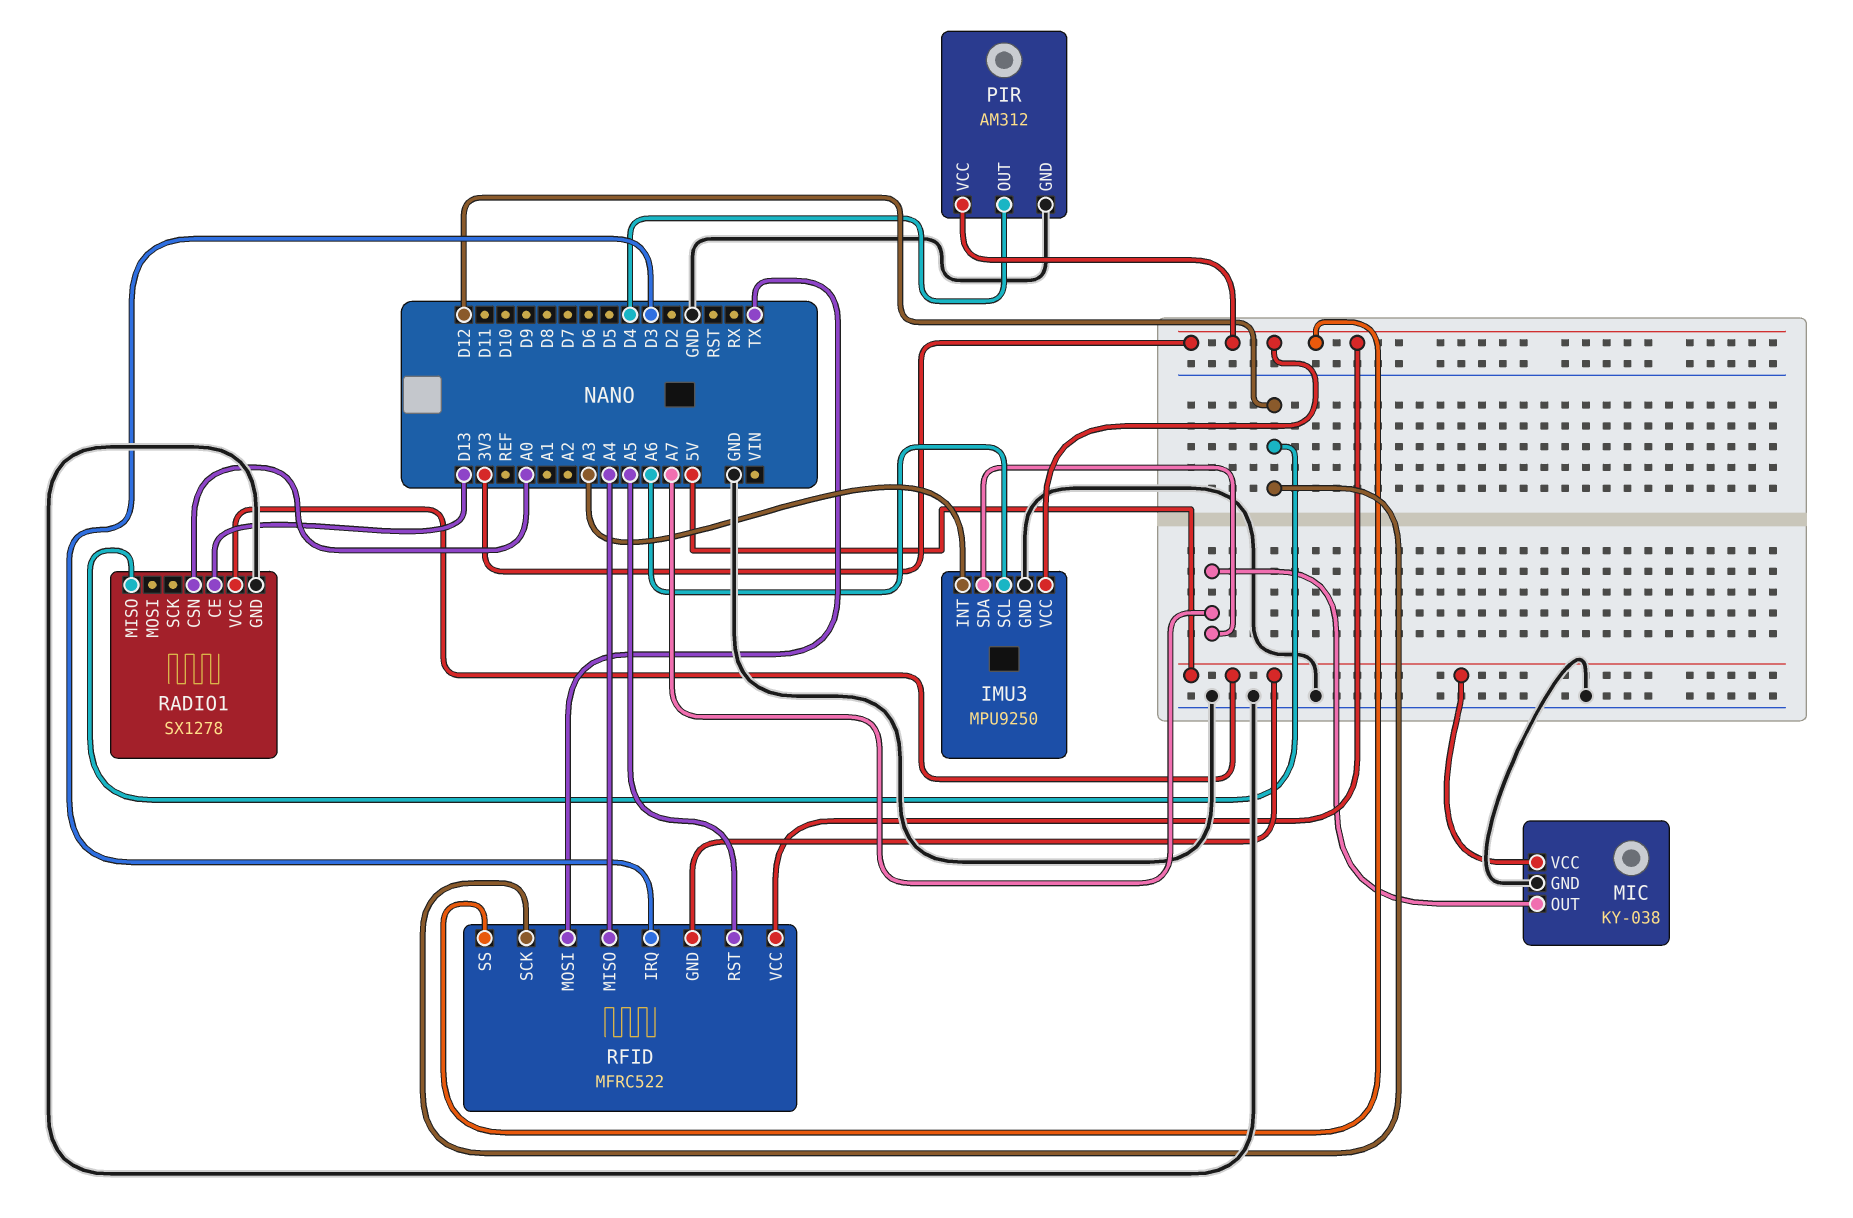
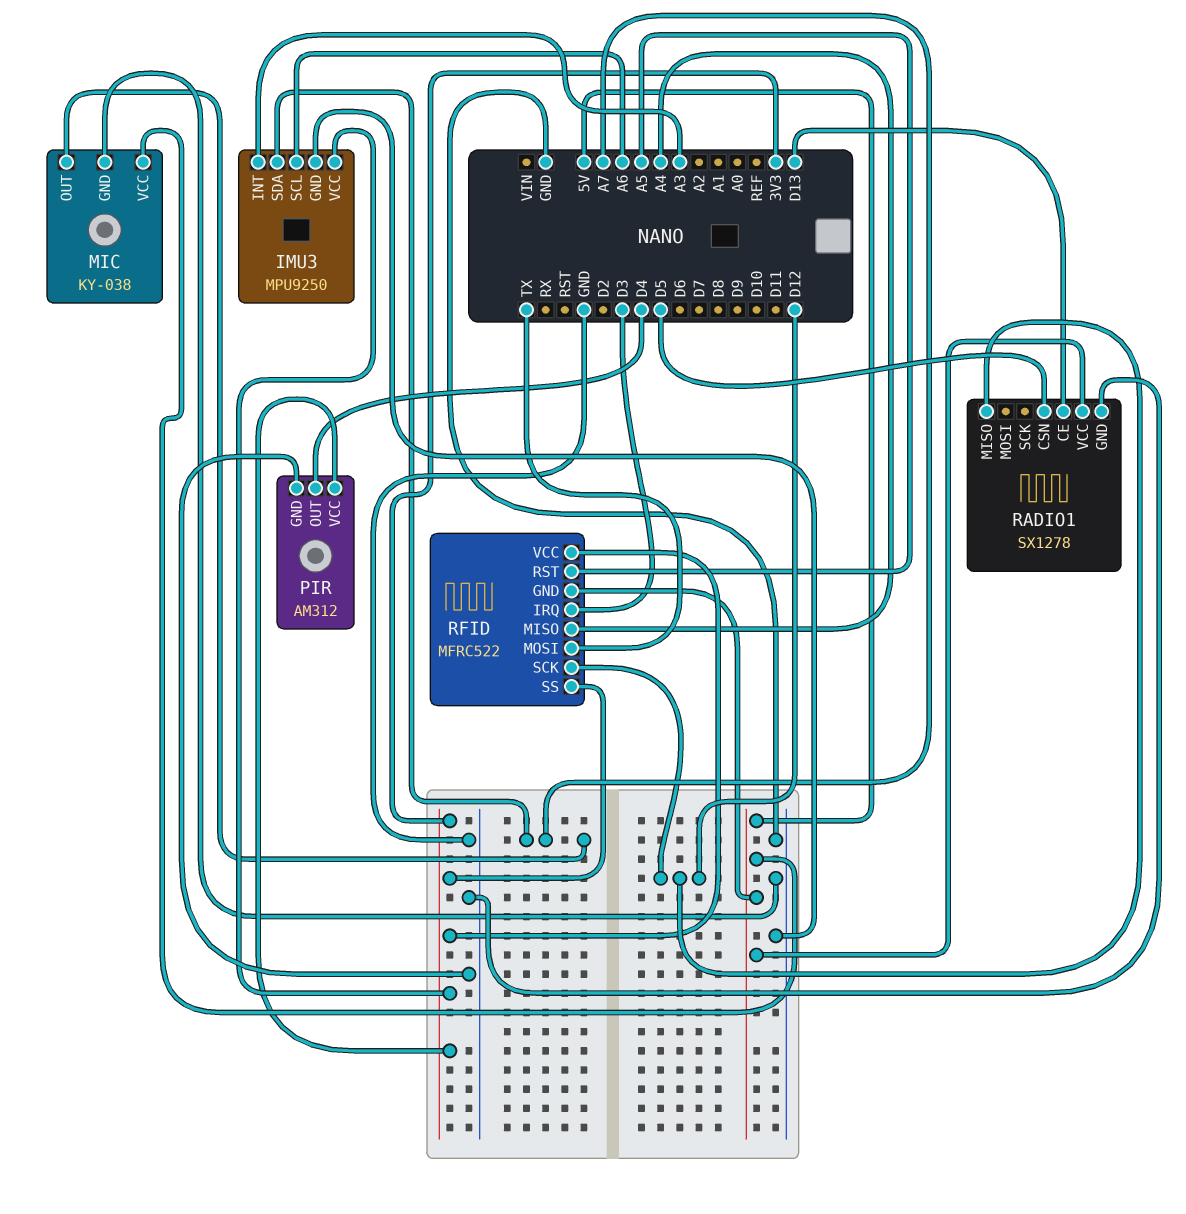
RADIO1 pin CSN: A0 -> D5

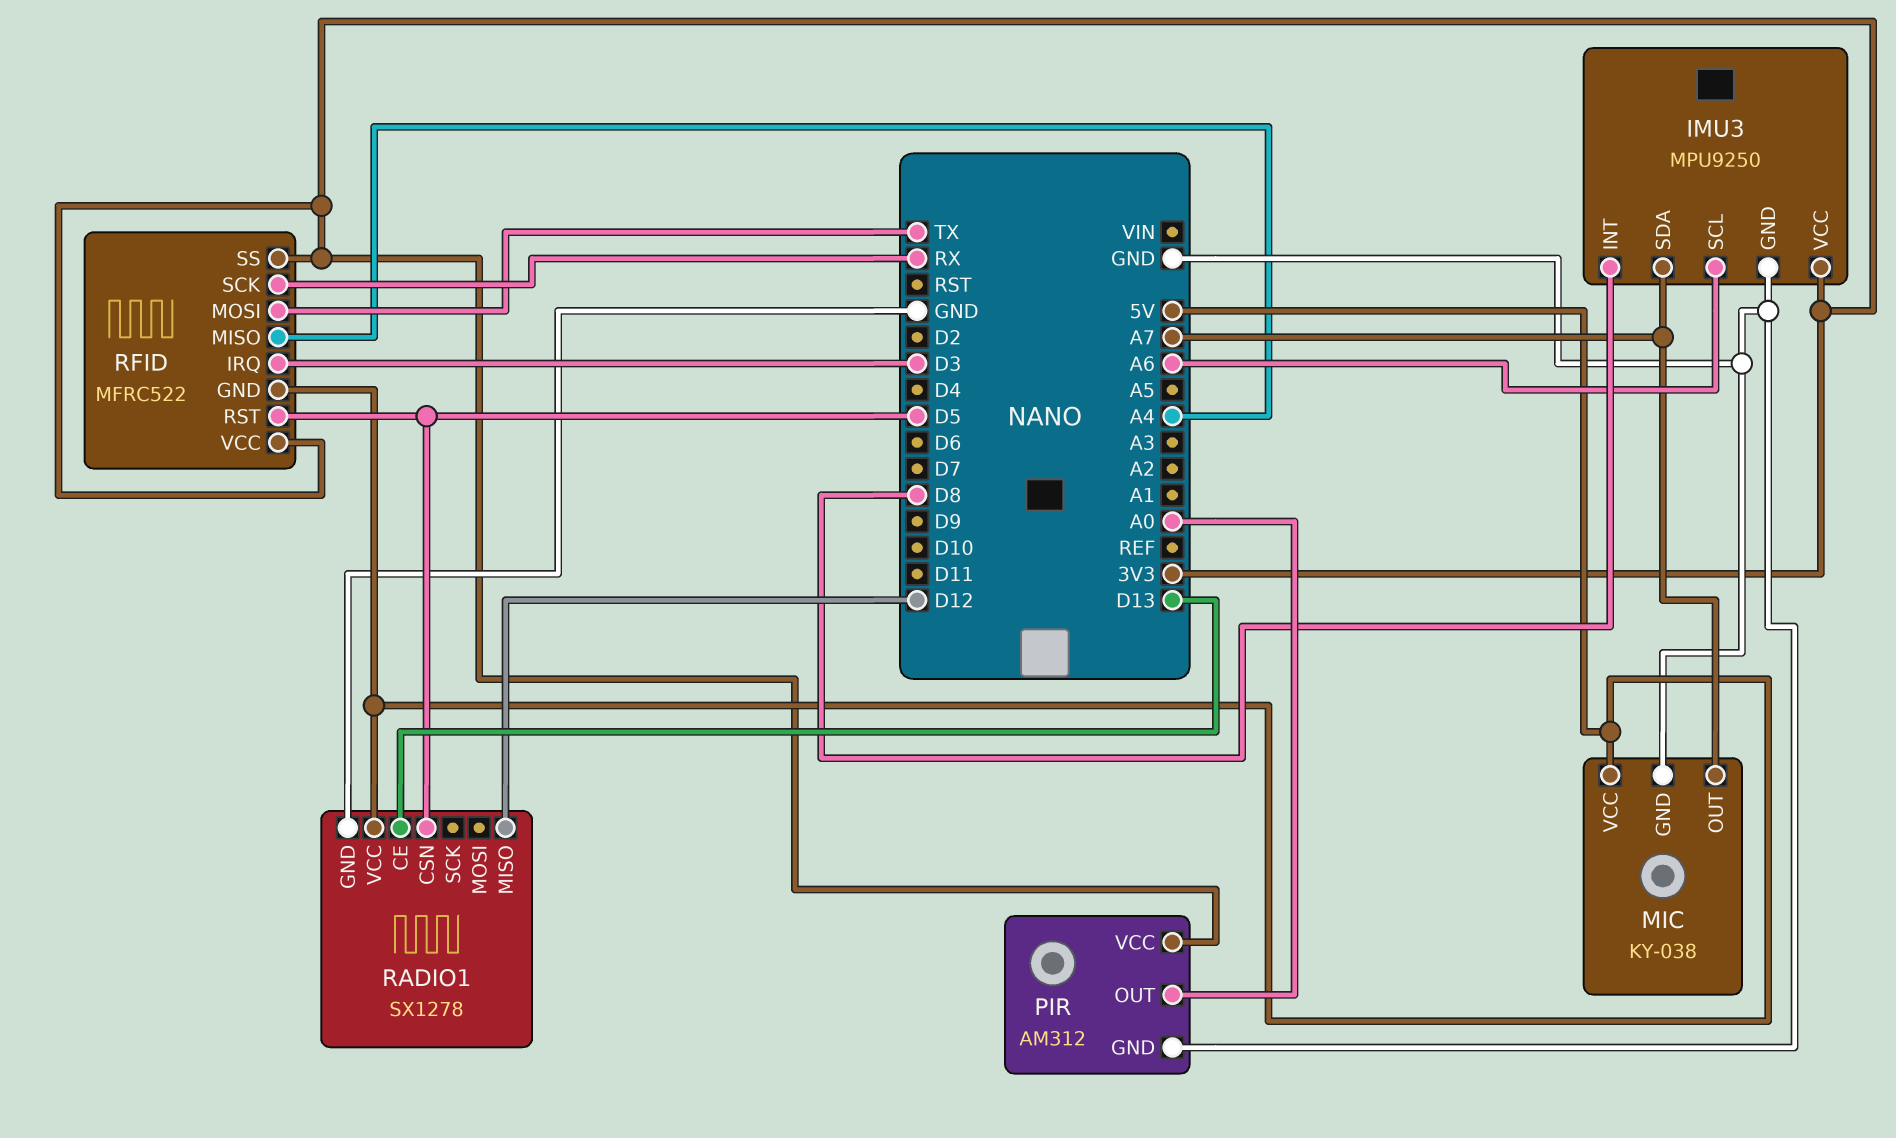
IMU3 pin INT: A3 -> D8
PIR pin OUT: D4 -> A0
RFID pin RST: A5 -> D5
RFID pin SCK: D12 -> RX

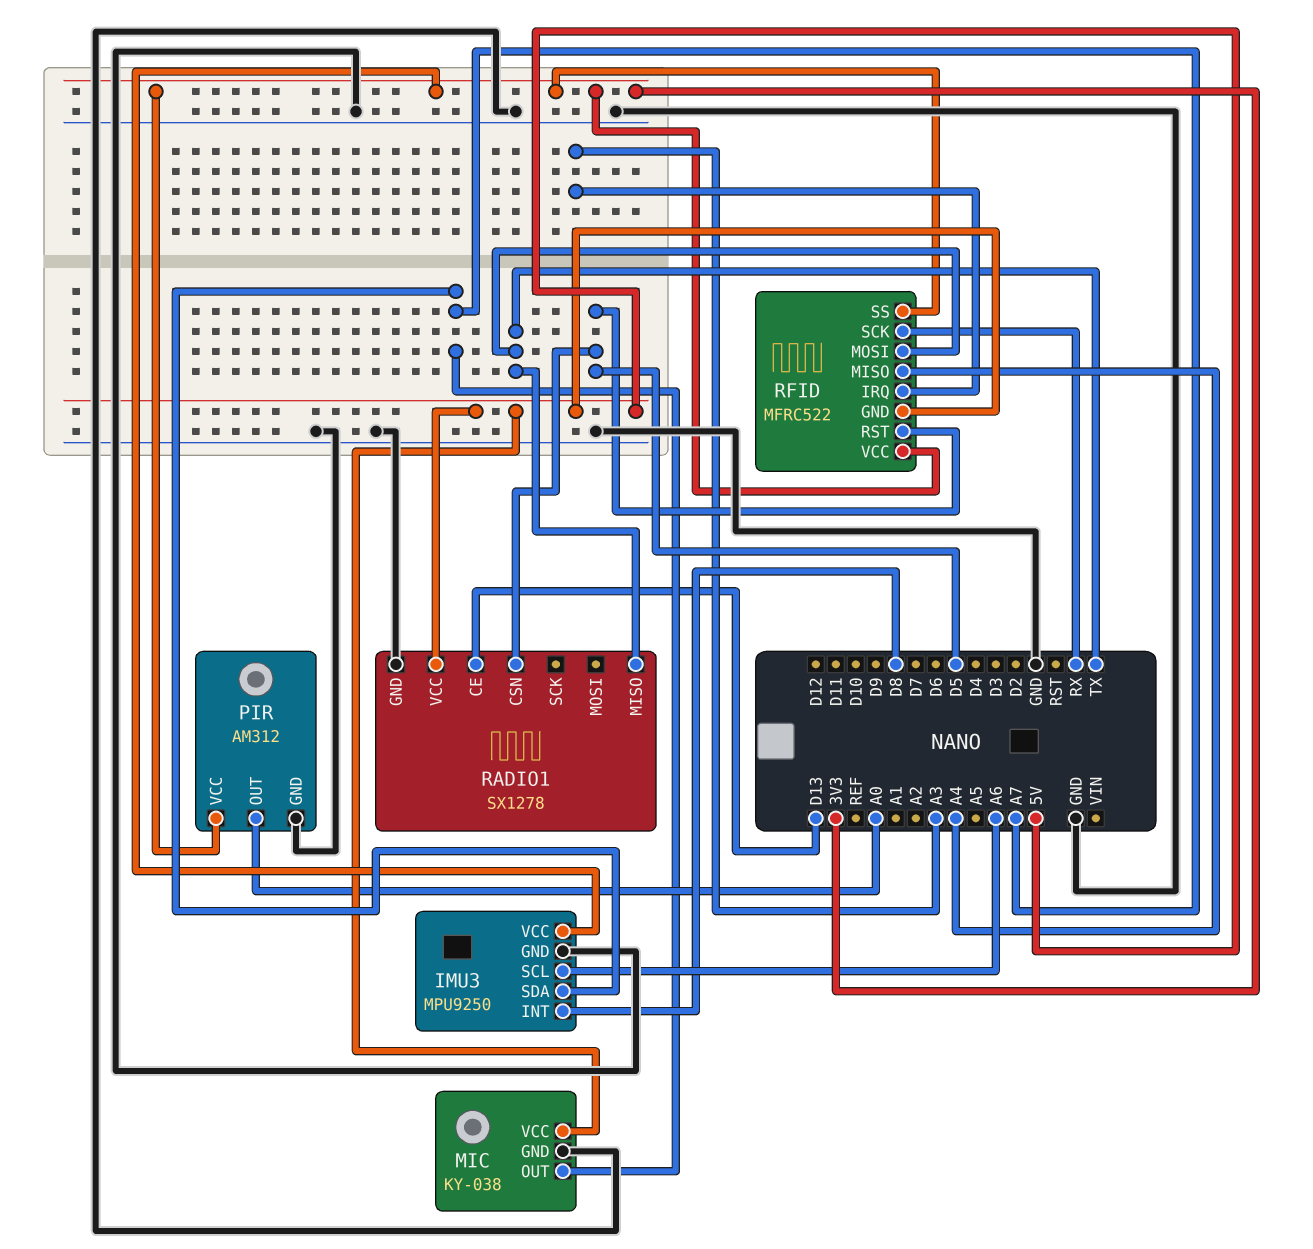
RADIO1 pin MISO: D12 -> TX
RFID pin IRQ: D3 -> A3

